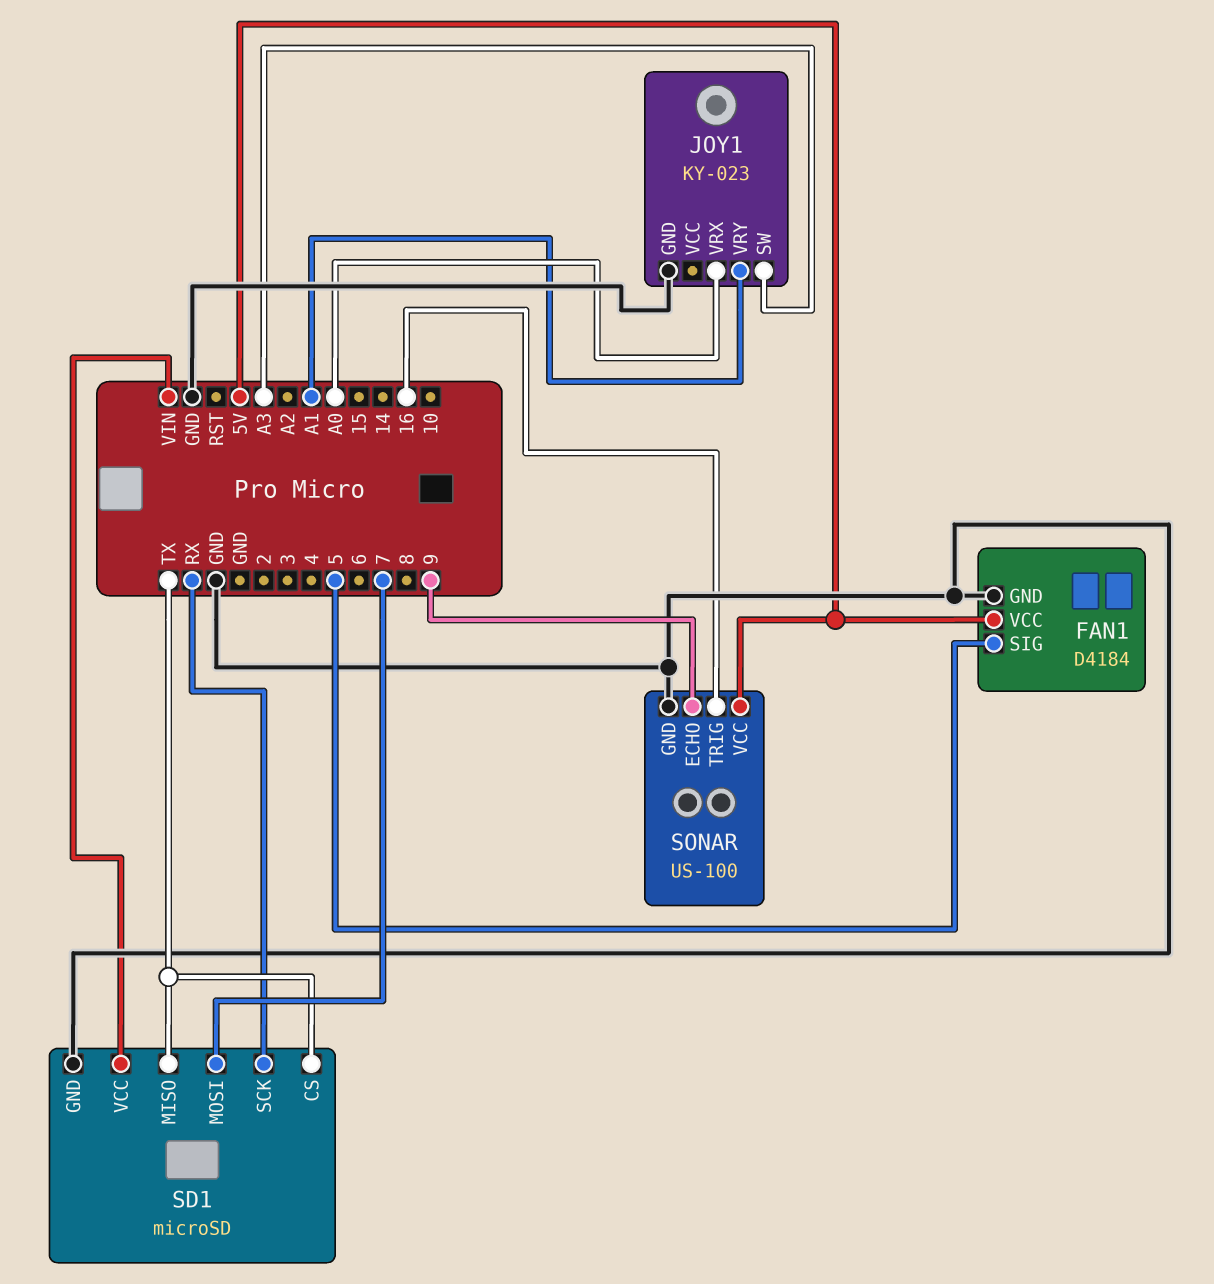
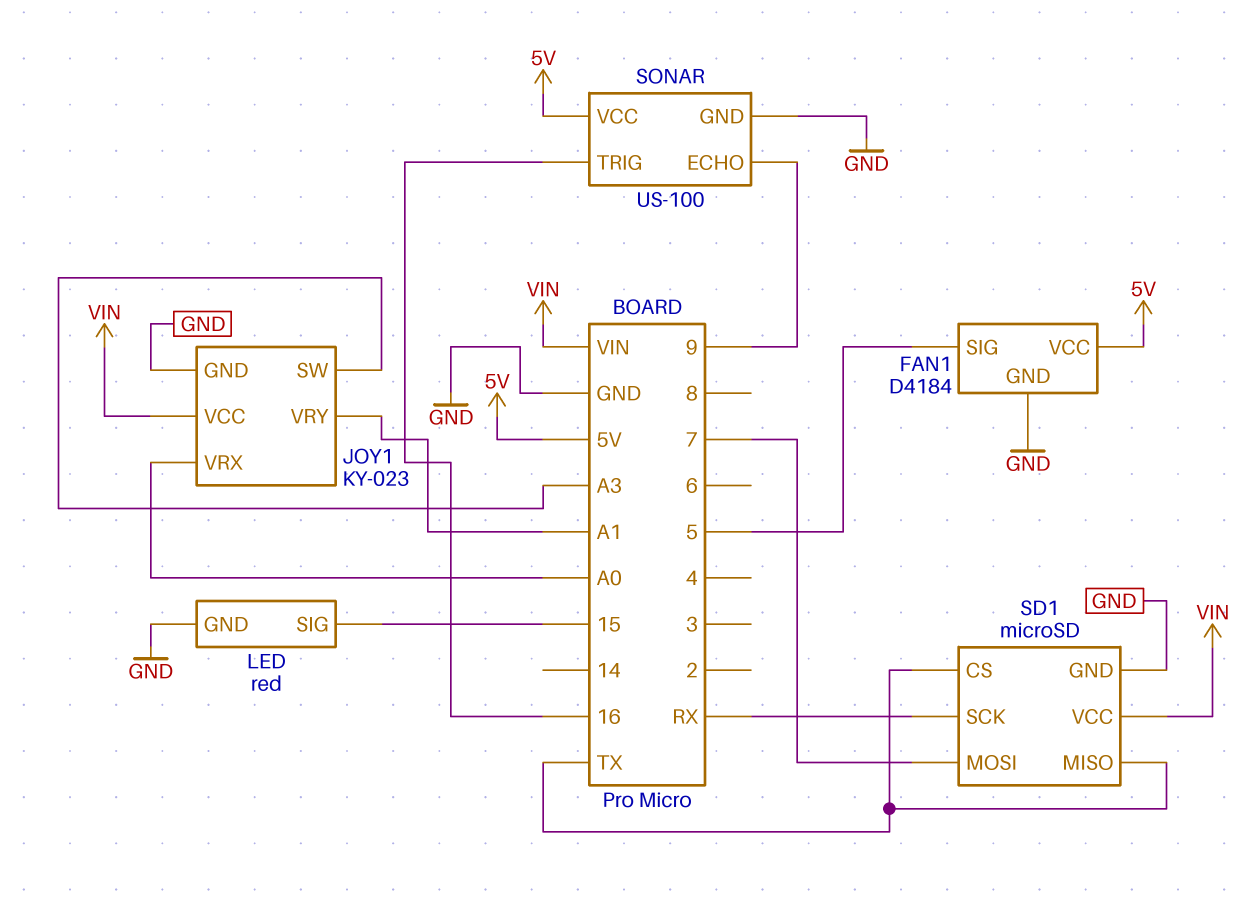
JOY1 pin VCC: none -> VIN
LED: none -> red
LED pin GND: none -> GND
LED pin SIG: none -> 15

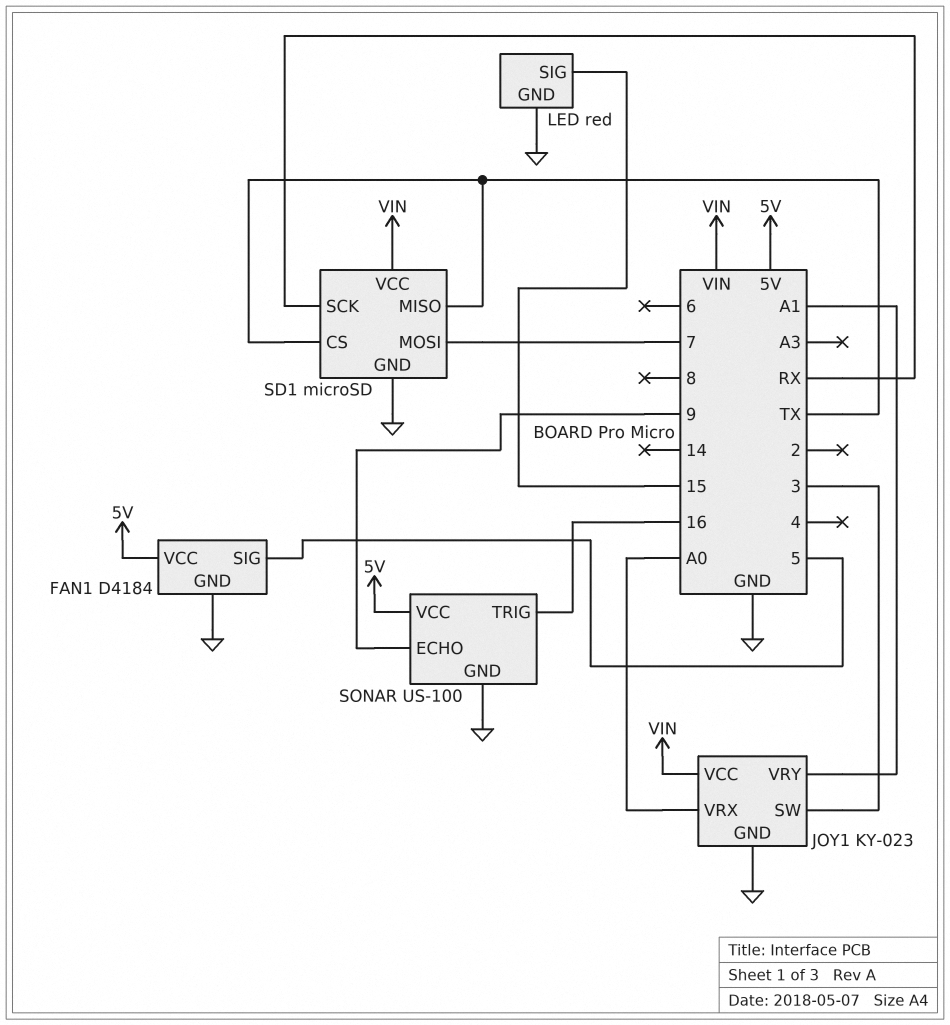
JOY1 pin SW: A3 -> 3

